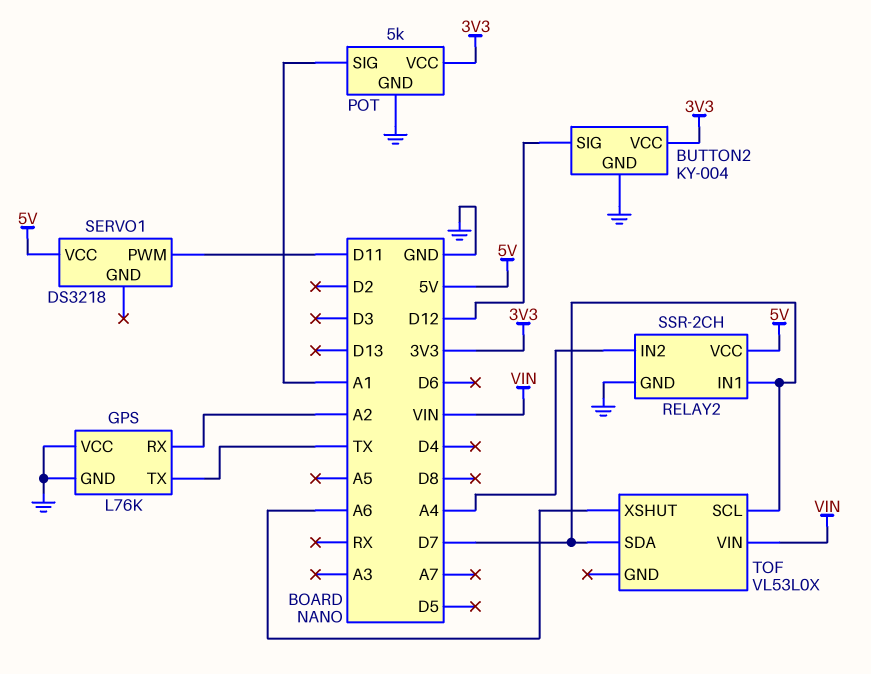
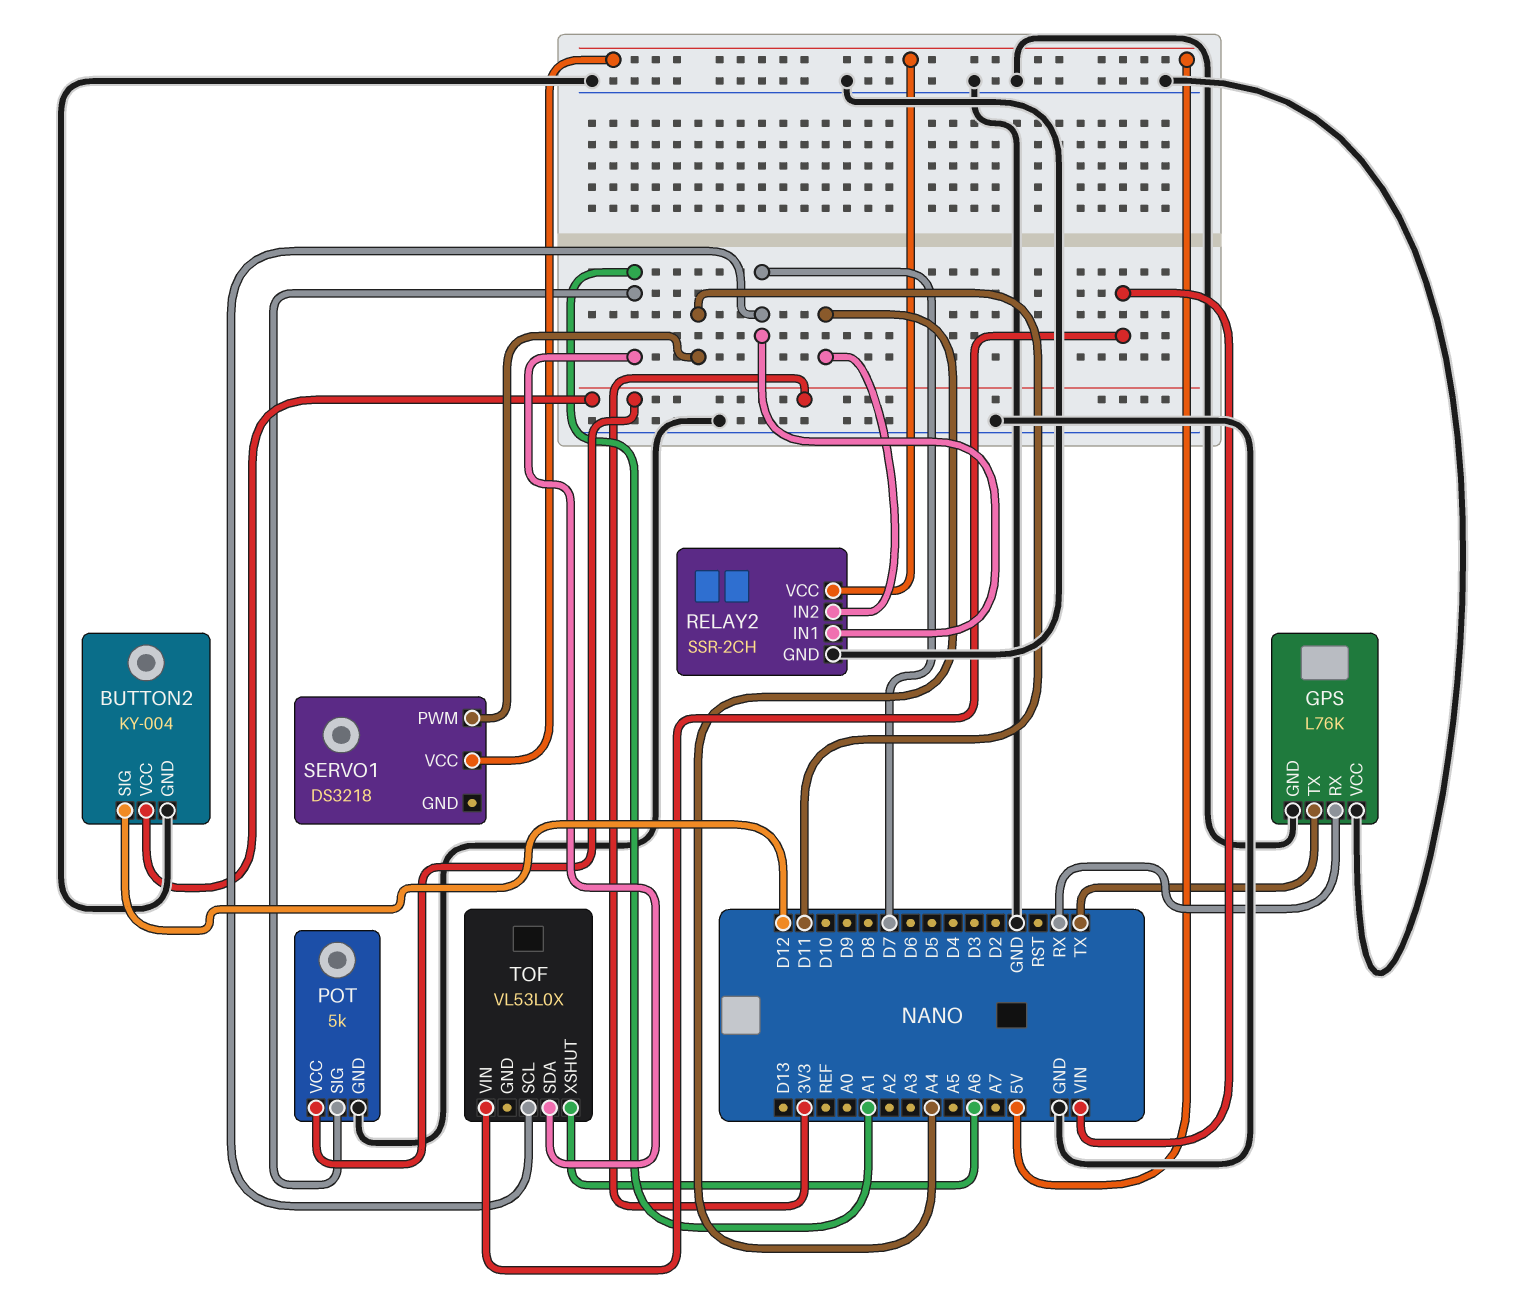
GPS pin RX: A2 -> RX
TOF pin SDA: D7 -> A1

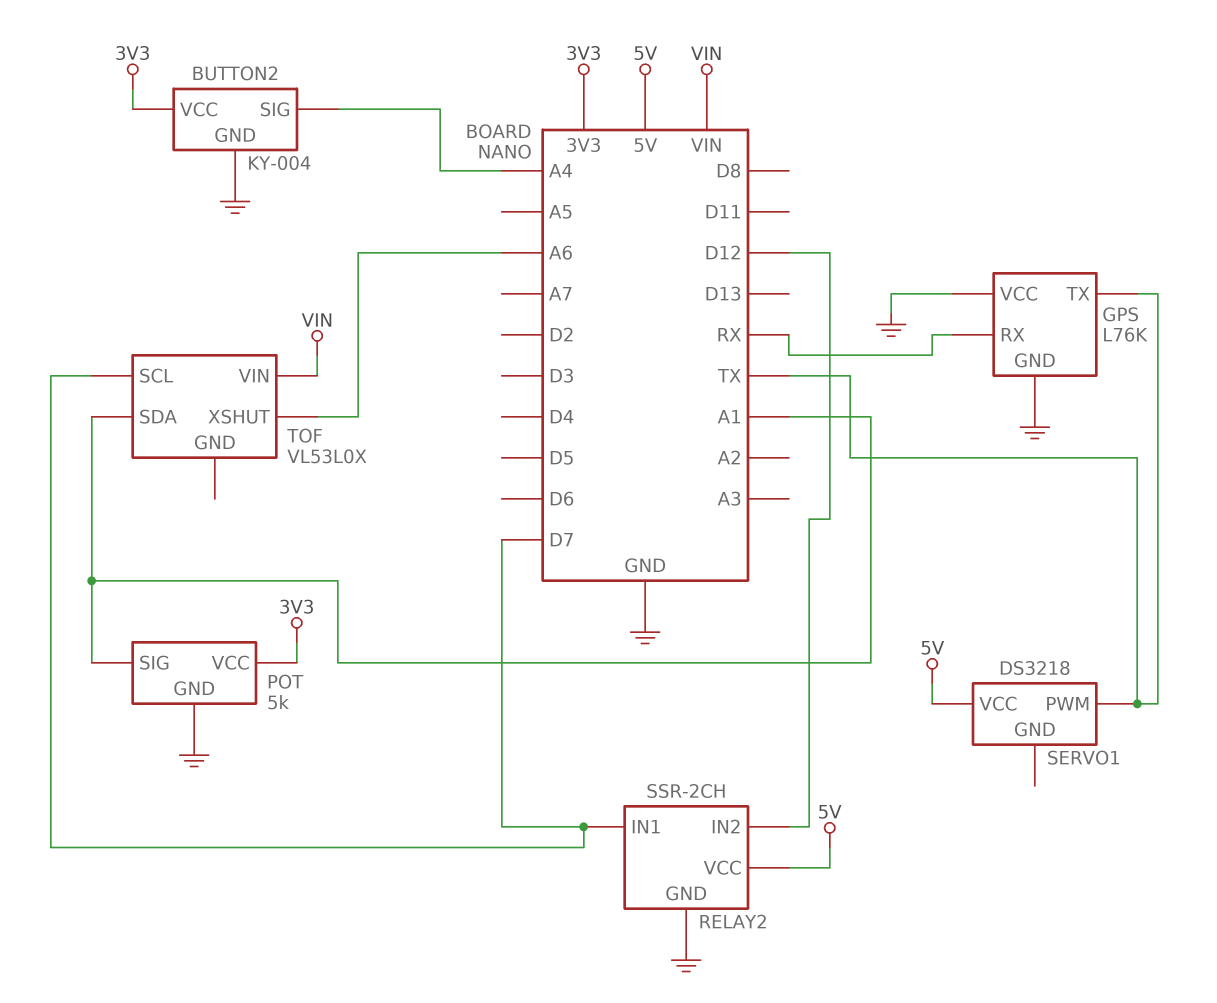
BUTTON2 pin SIG: D12 -> A4
RELAY2 pin IN2: A4 -> D12
SERVO1 pin PWM: D11 -> TX

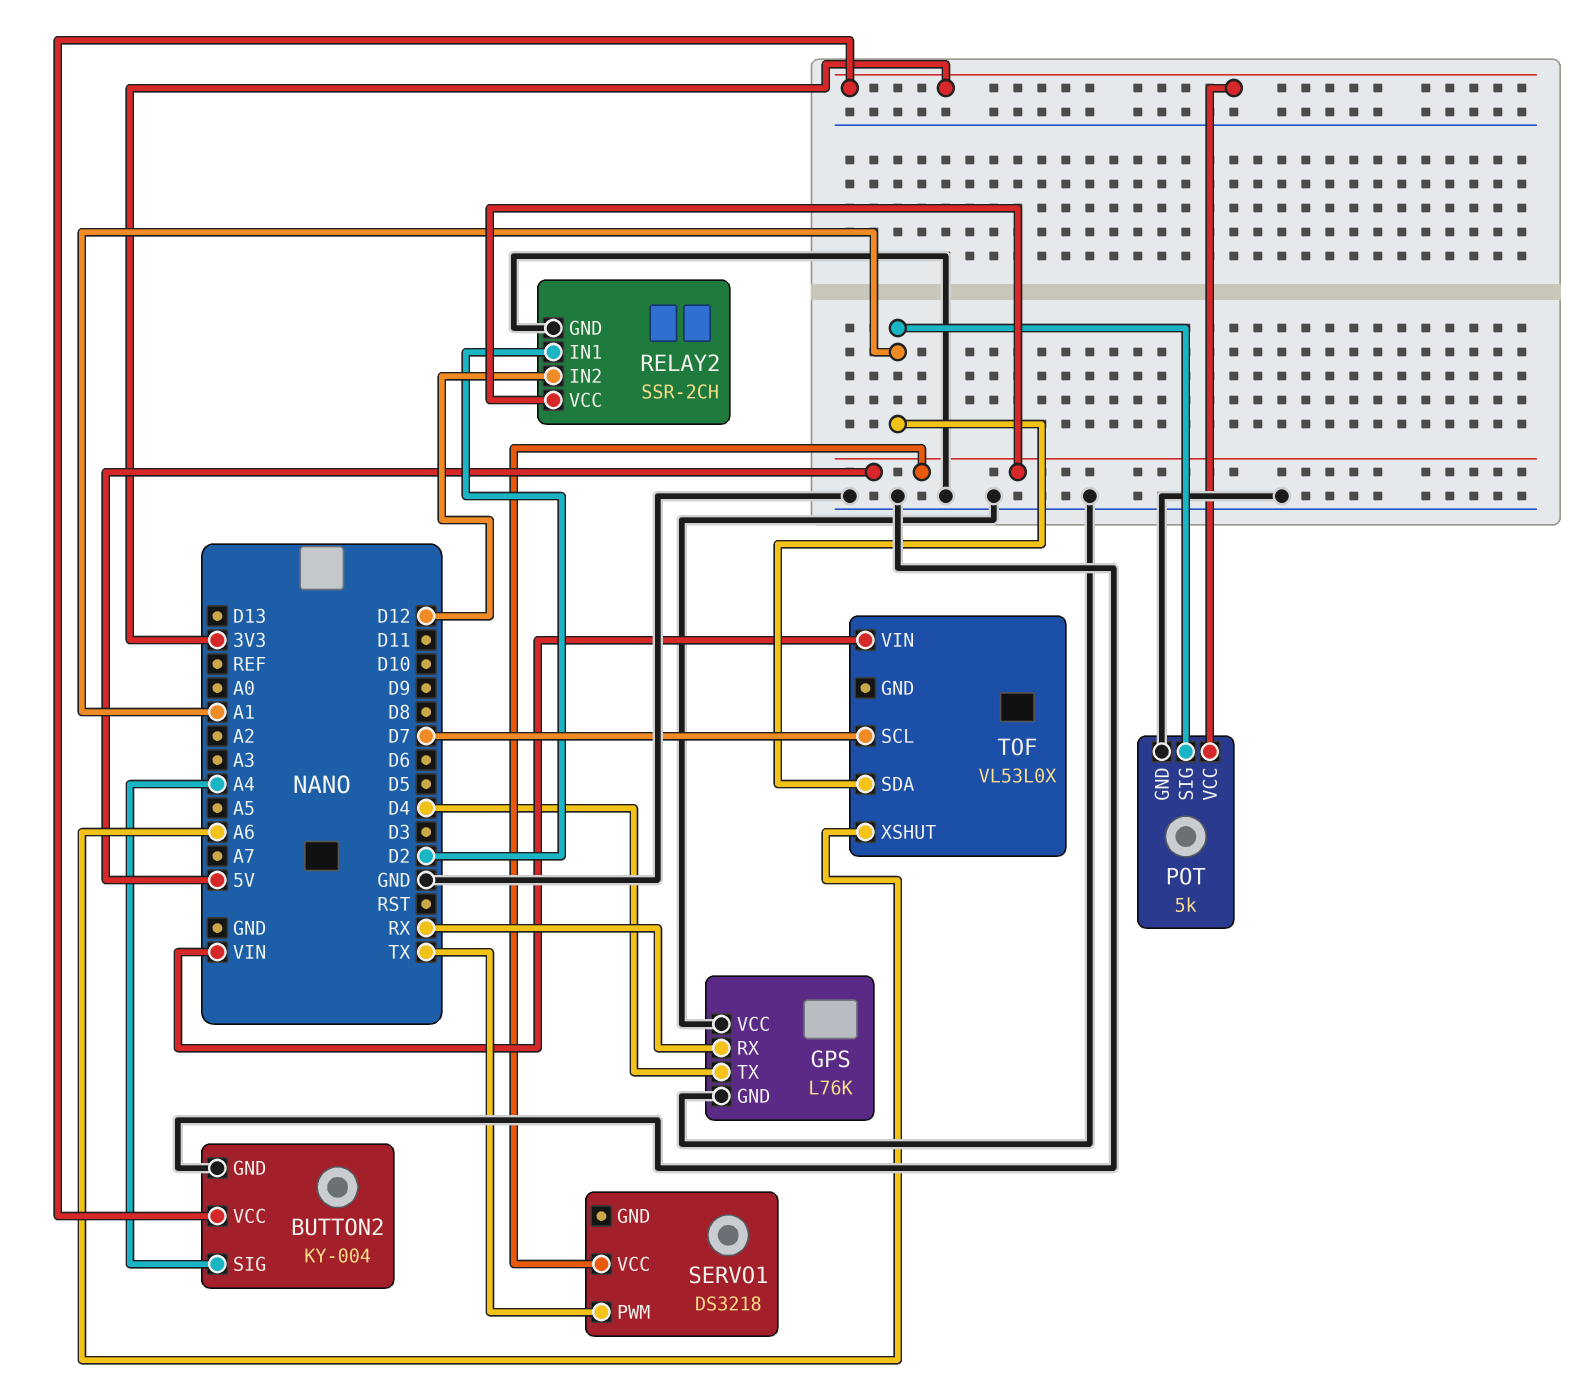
GPS pin TX: TX -> D4
RELAY2 pin IN1: D7 -> D2

